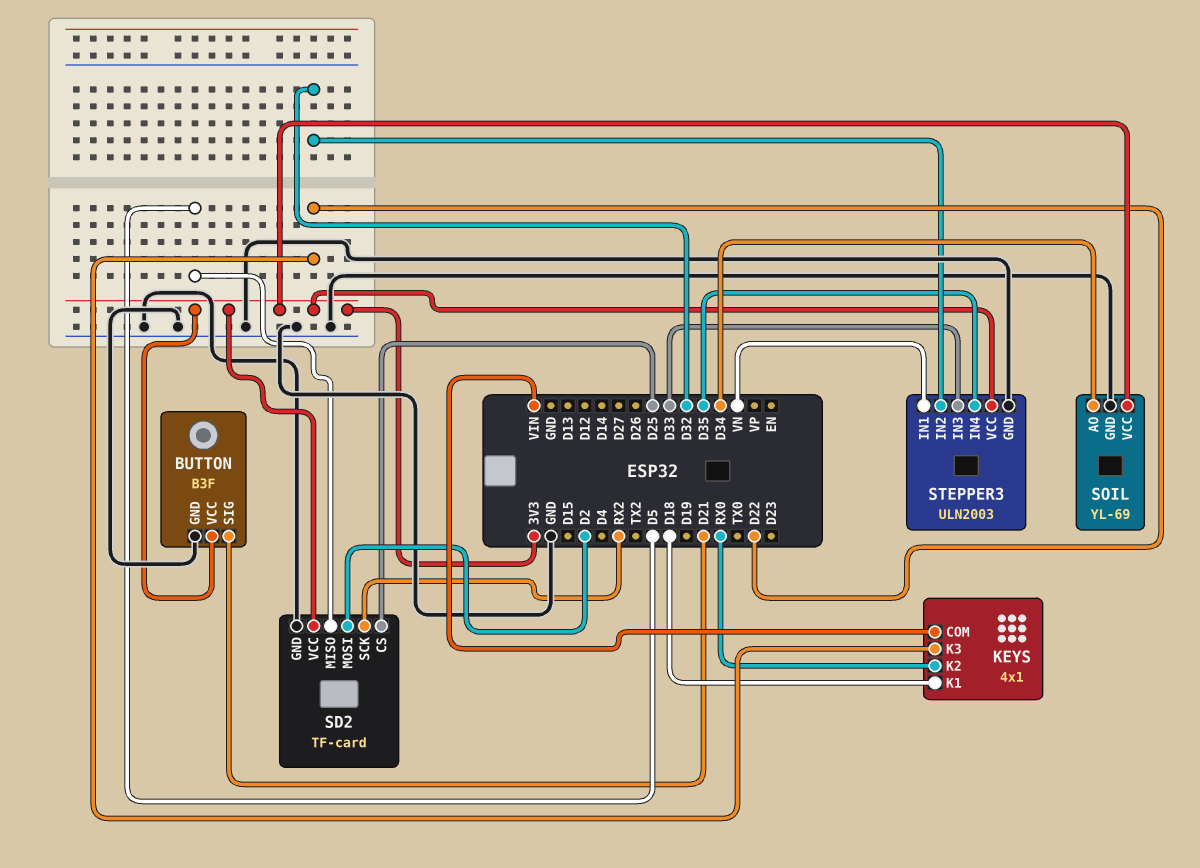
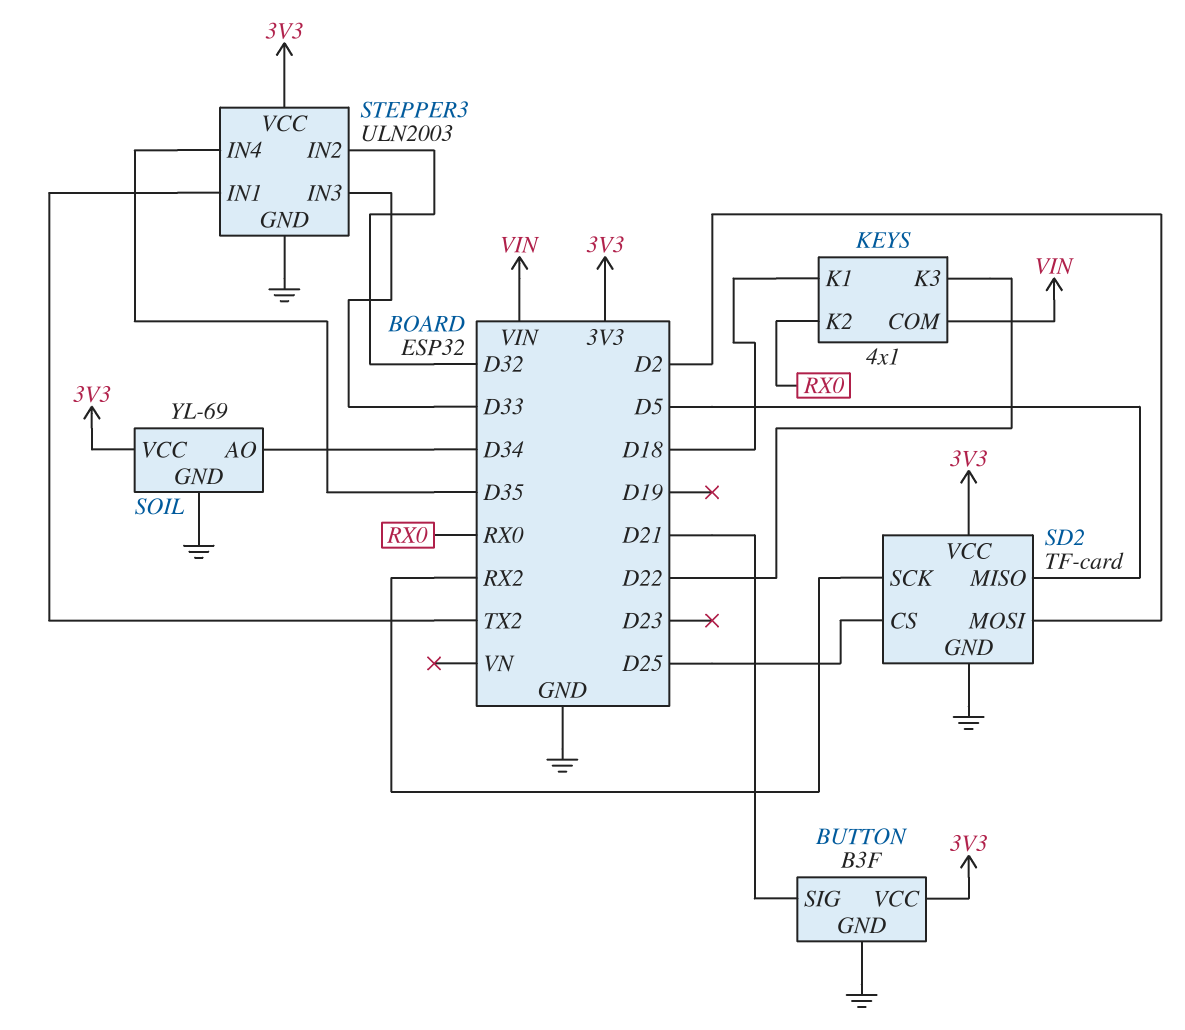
STEPPER3 pin IN1: VN -> TX2

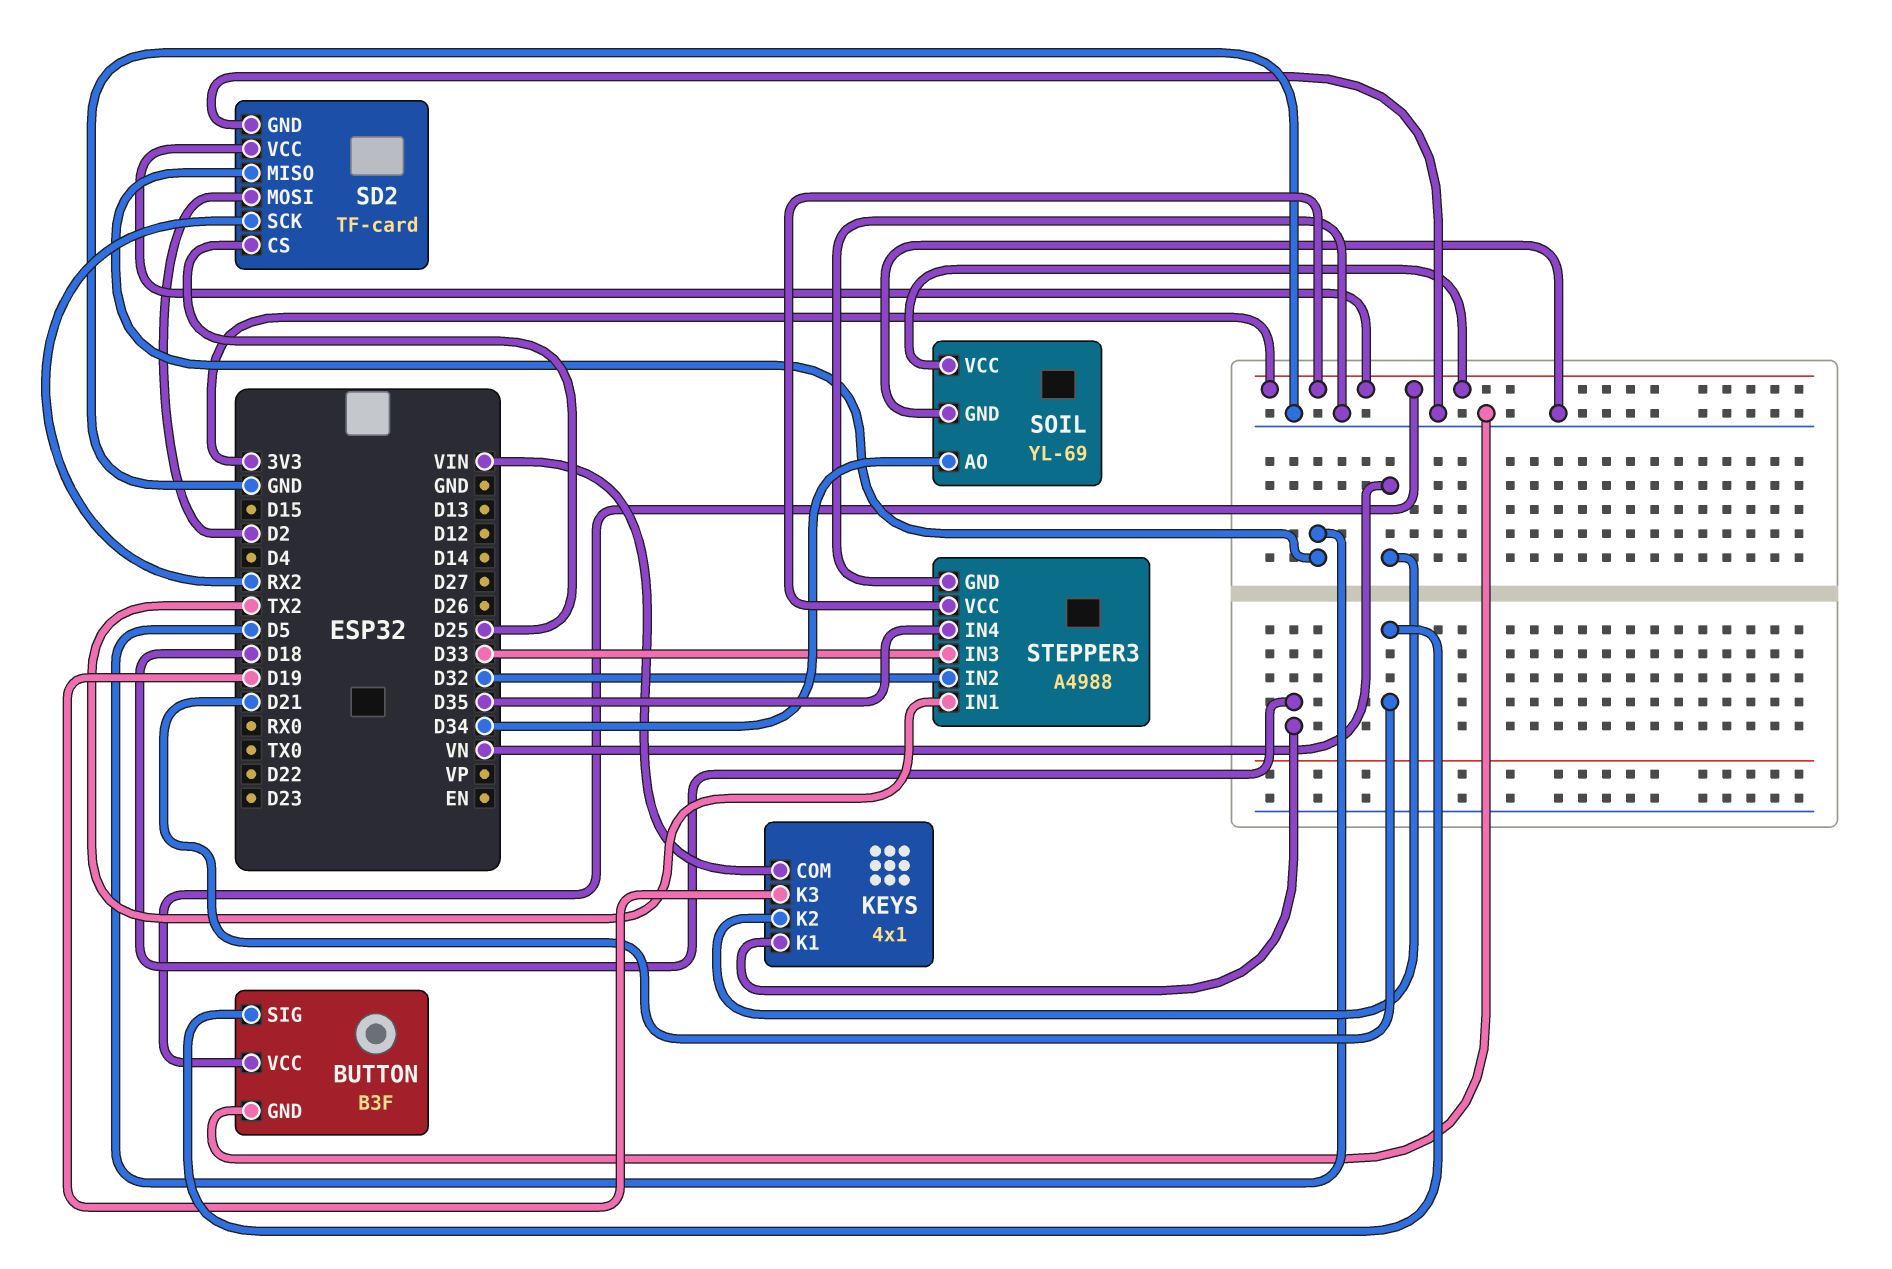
KEYS pin K2: RX0 -> VN
KEYS pin K3: D22 -> D19
STEPPER3: ULN2003 -> A4988

